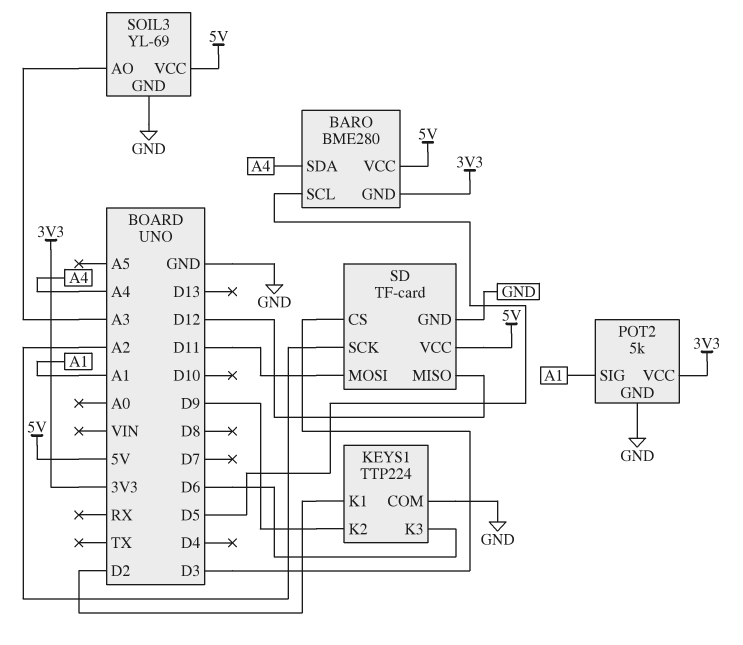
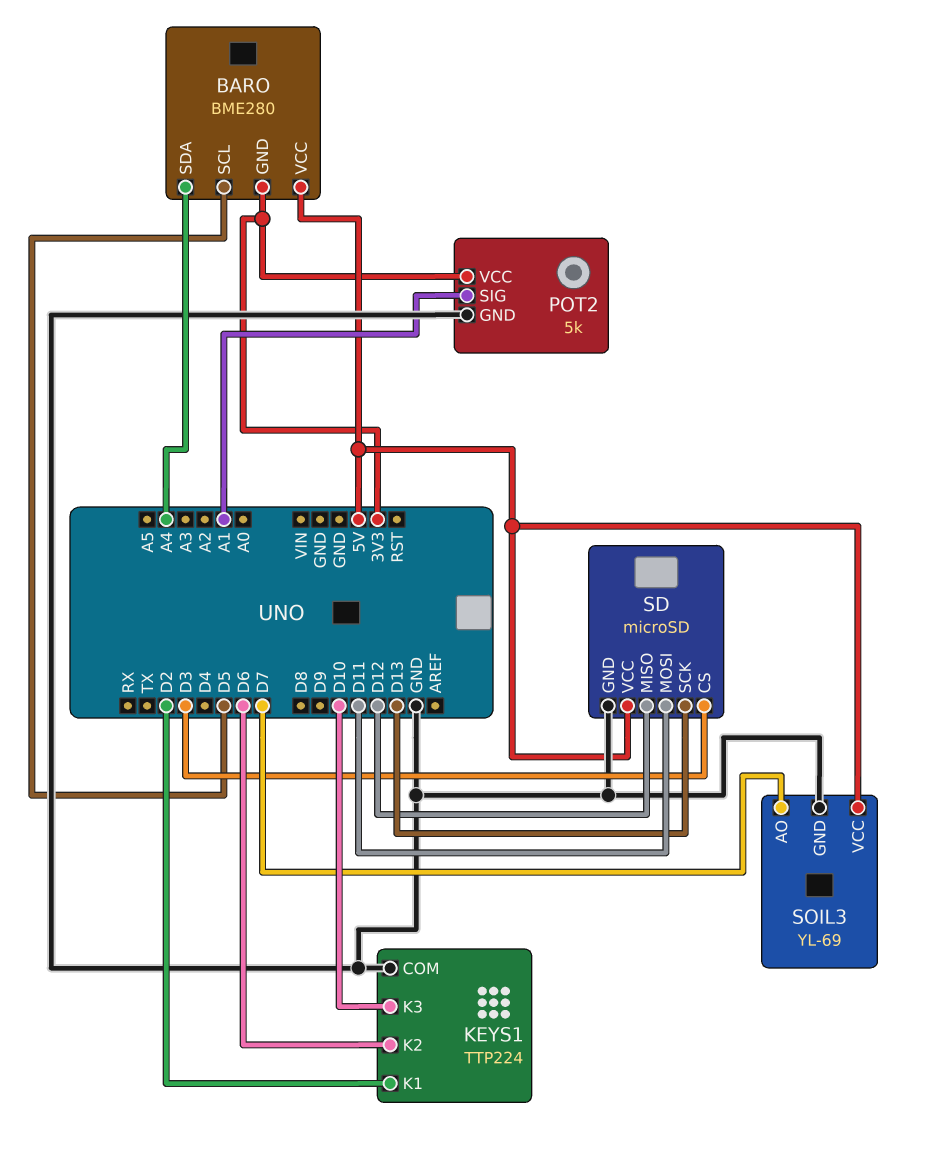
KEYS1 pin K2: D9 -> D6
KEYS1 pin K3: D6 -> D10
SD: TF-card -> microSD
SD pin SCK: A2 -> D13
SOIL3 pin AO: A3 -> D7

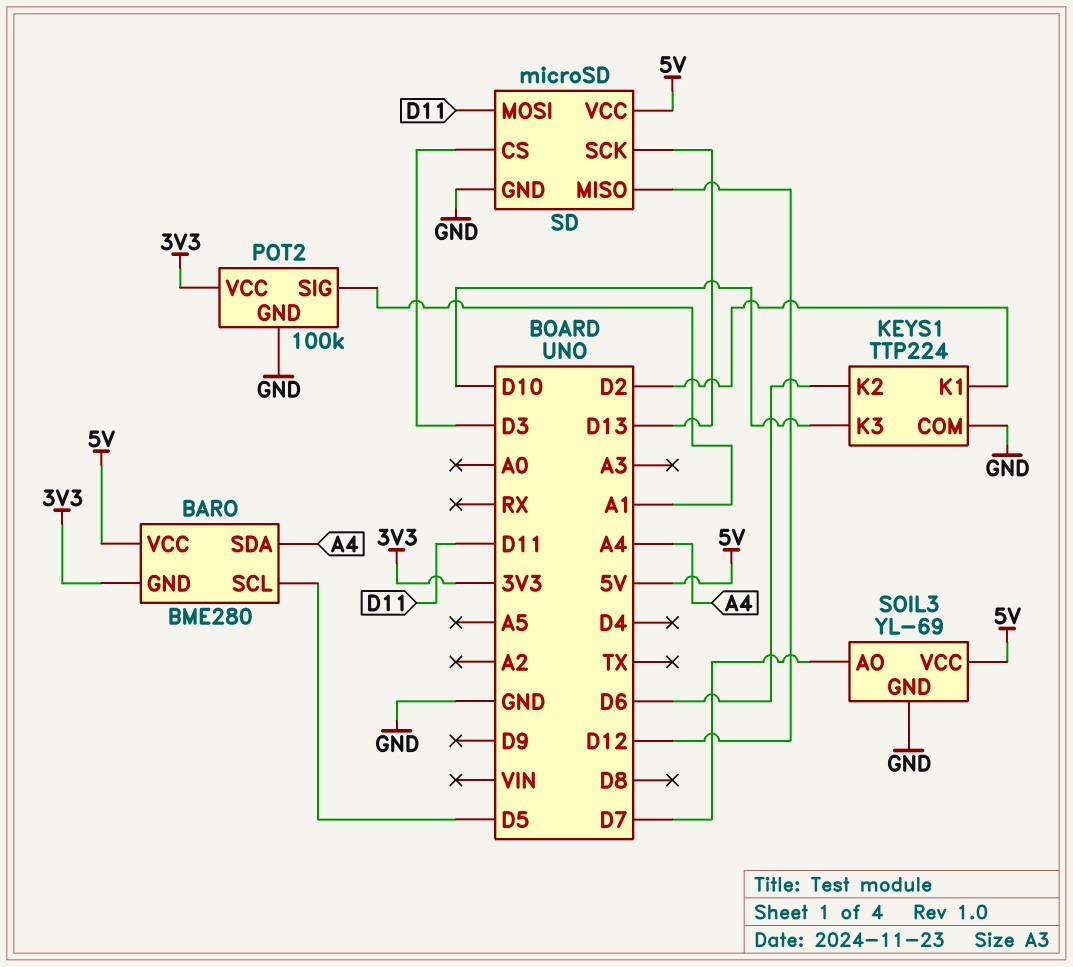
POT2: 5k -> 100k

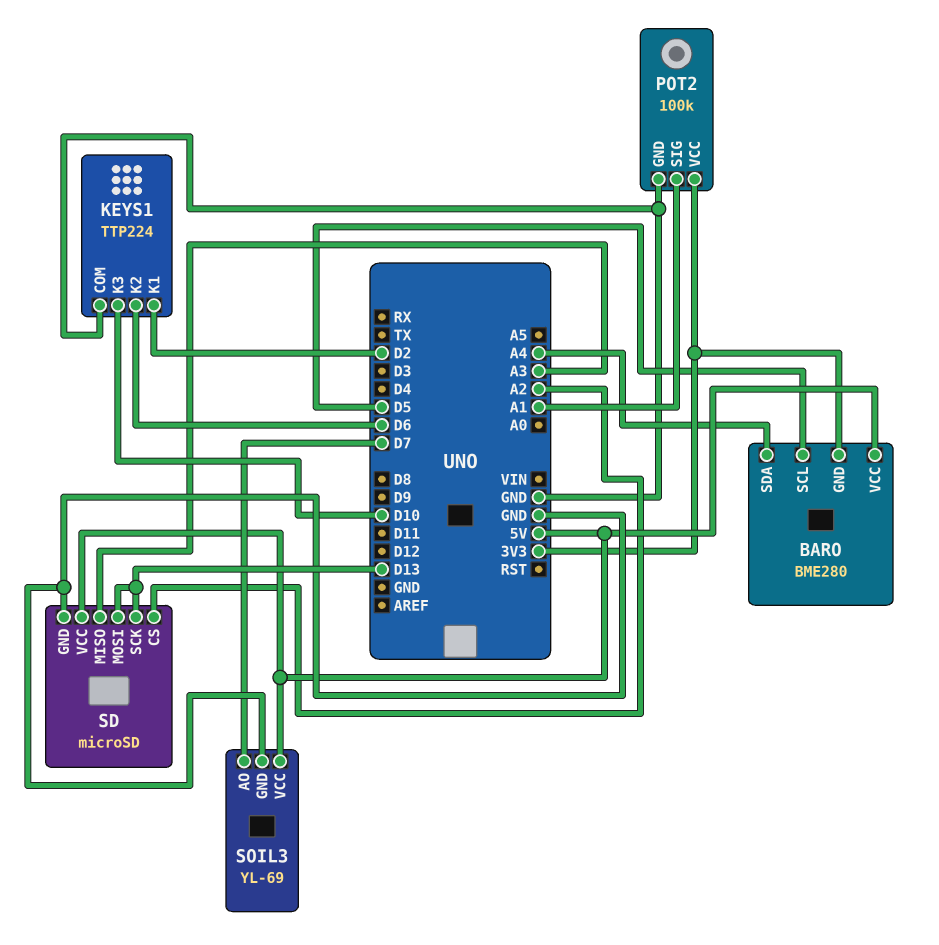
SD pin CS: D3 -> A2
SD pin MISO: D12 -> A3
SD pin MOSI: D11 -> D13

